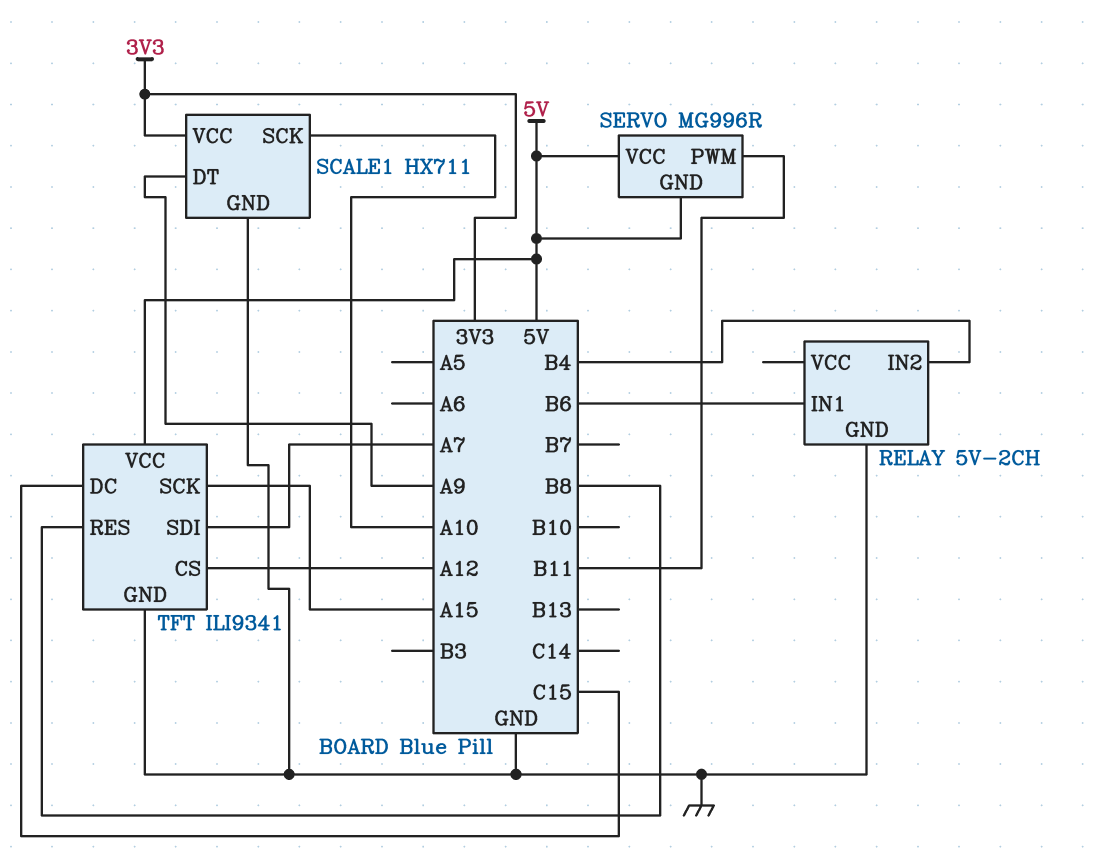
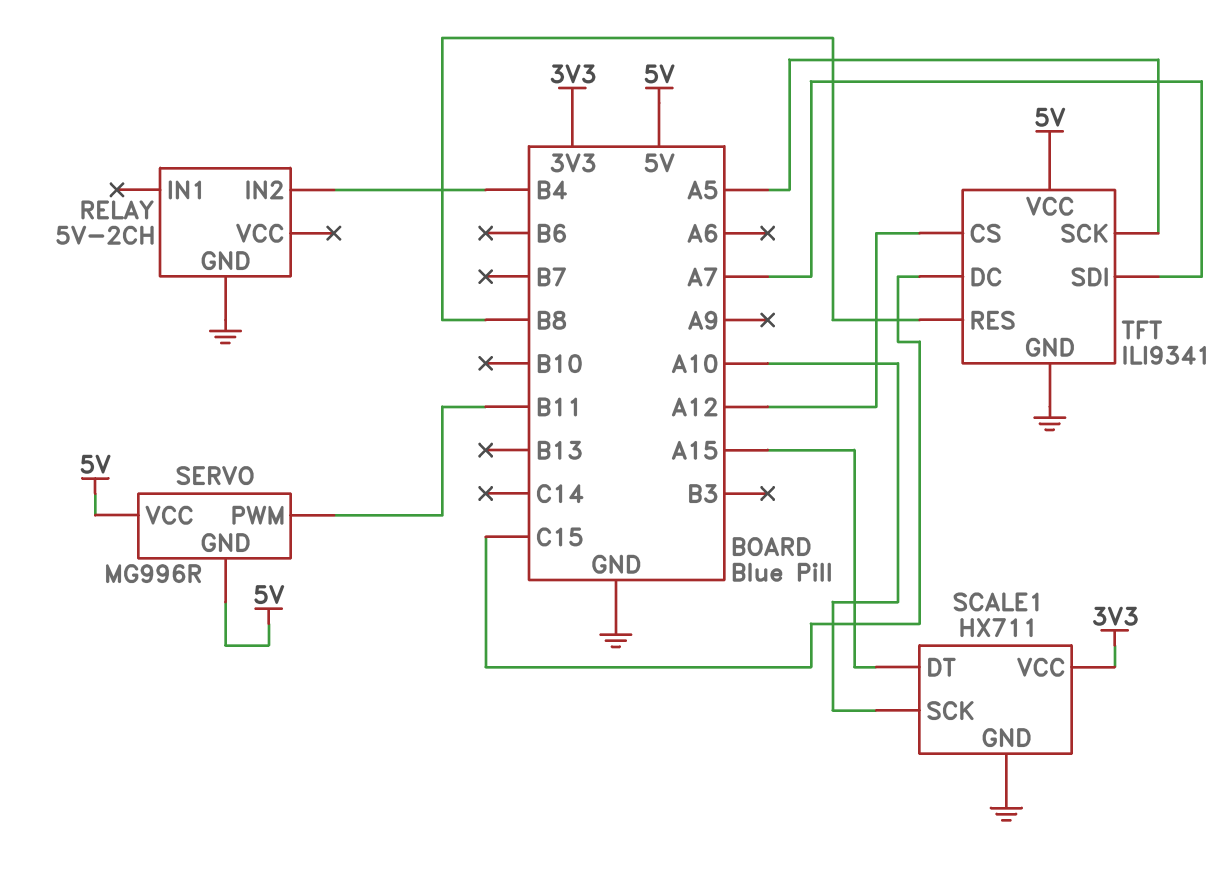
RELAY pin IN1: B6 -> none
SCALE1 pin DT: A9 -> A15
TFT pin SCK: A15 -> A5

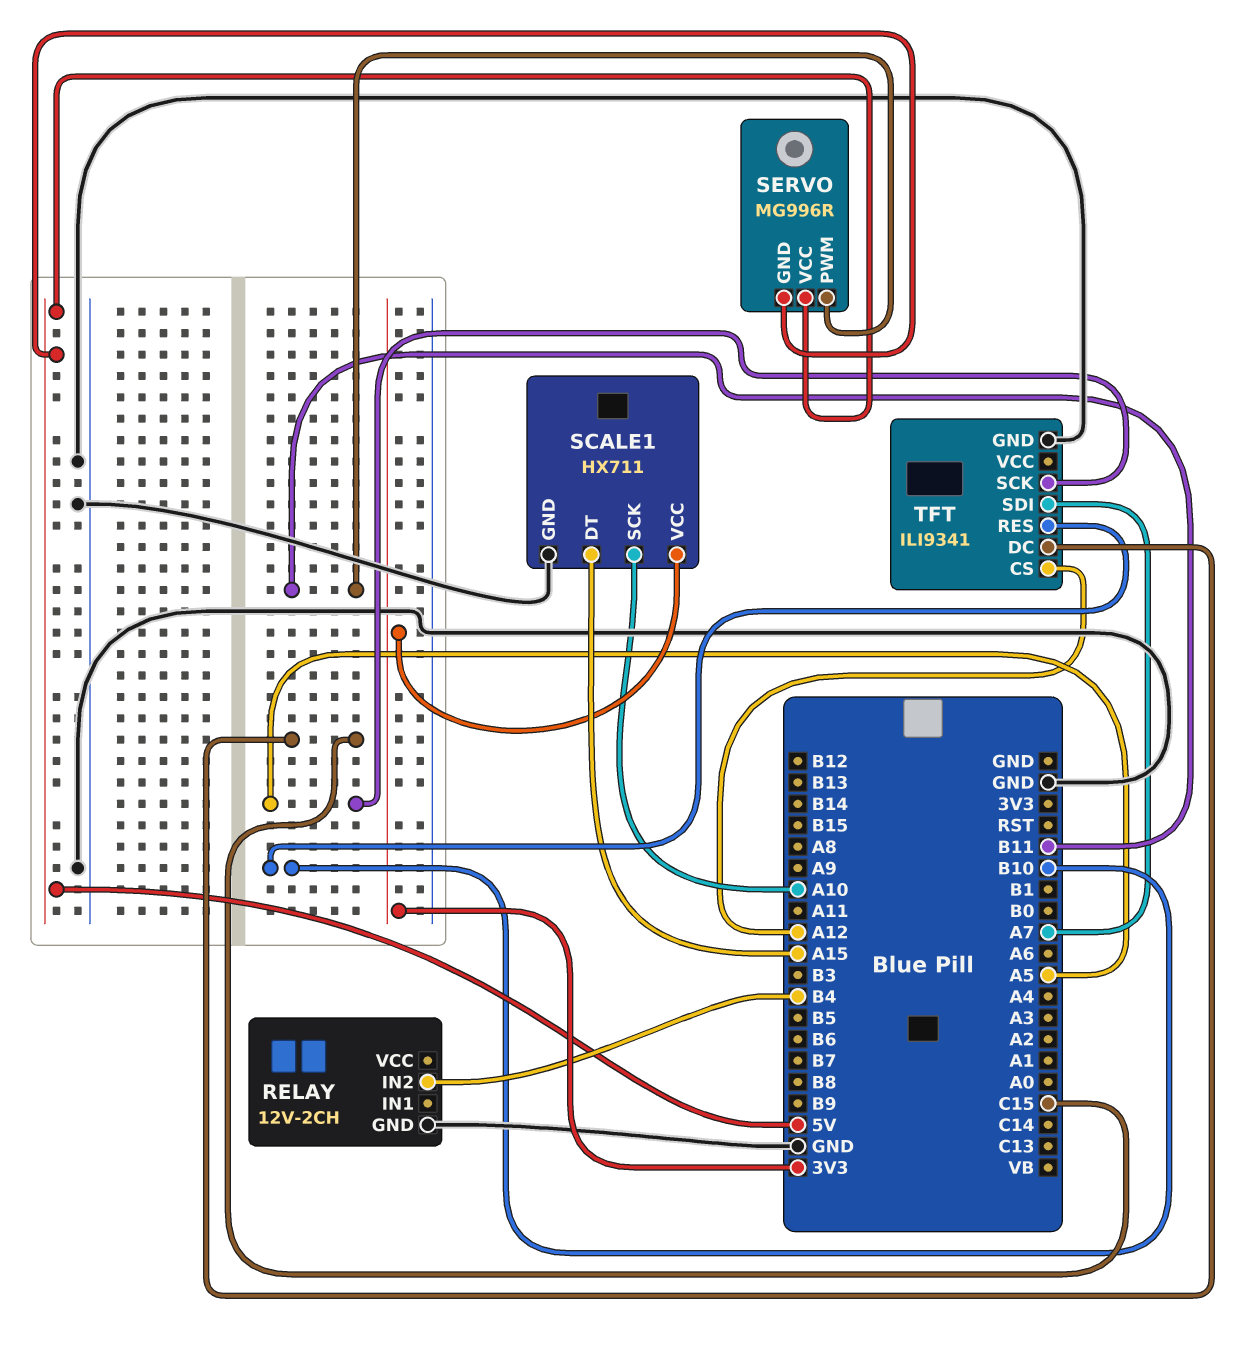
RELAY: 5V-2CH -> 12V-2CH
TFT pin RES: B8 -> B10
TFT pin VCC: 5V -> none

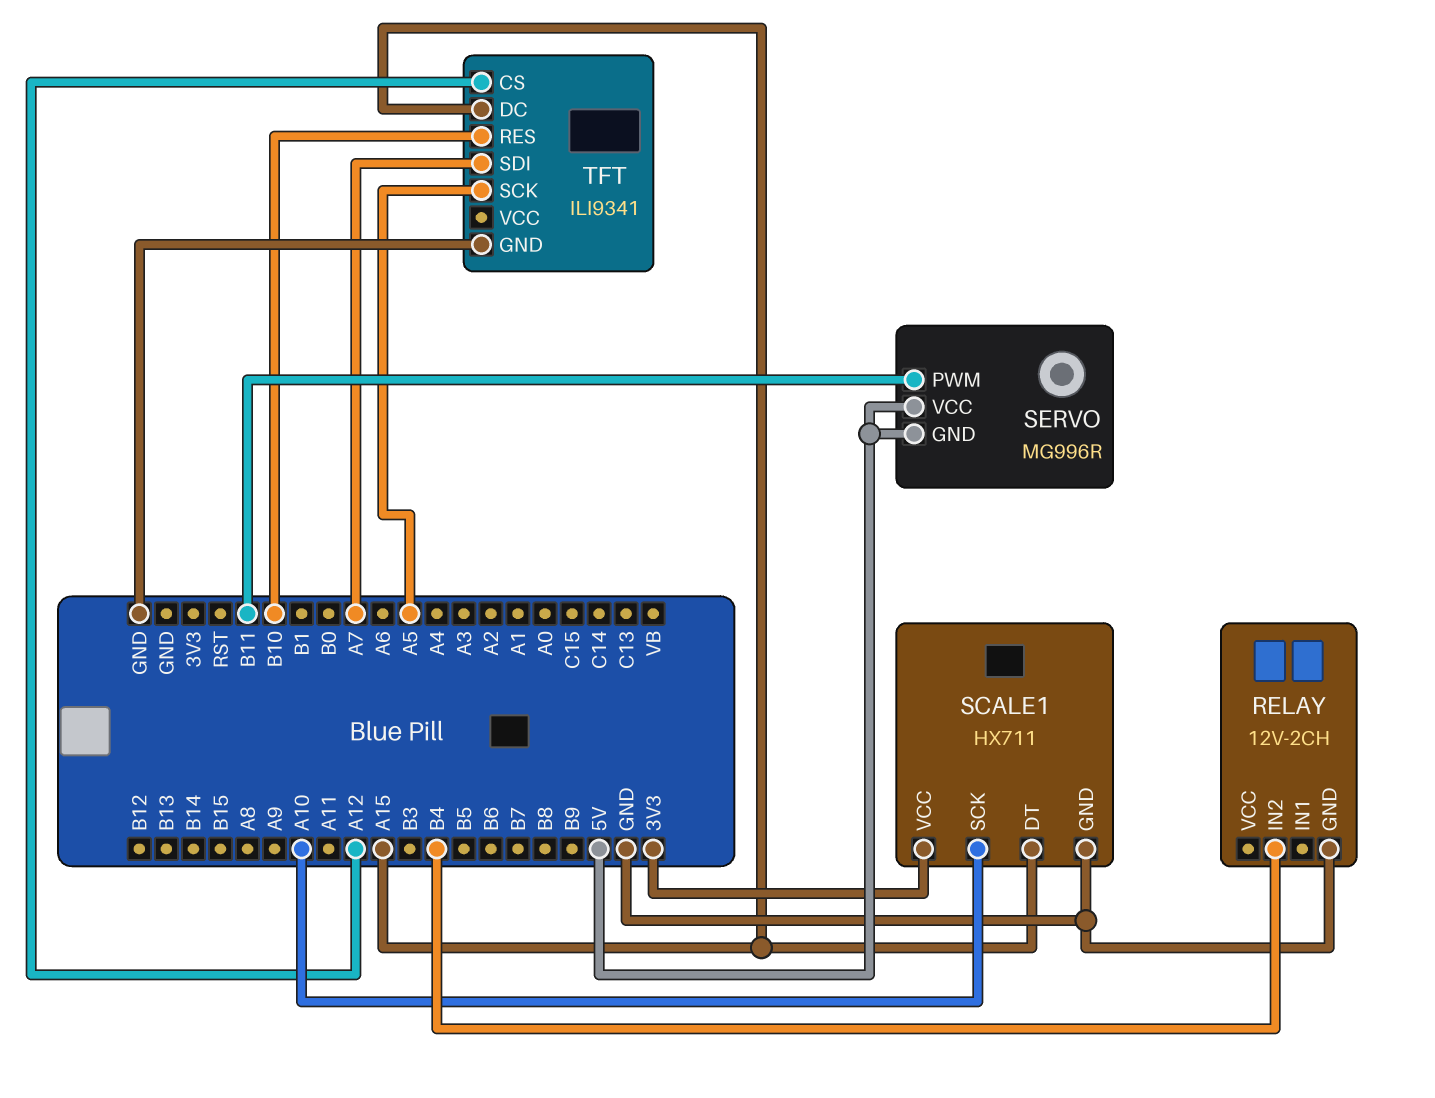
TFT pin DC: C15 -> A15

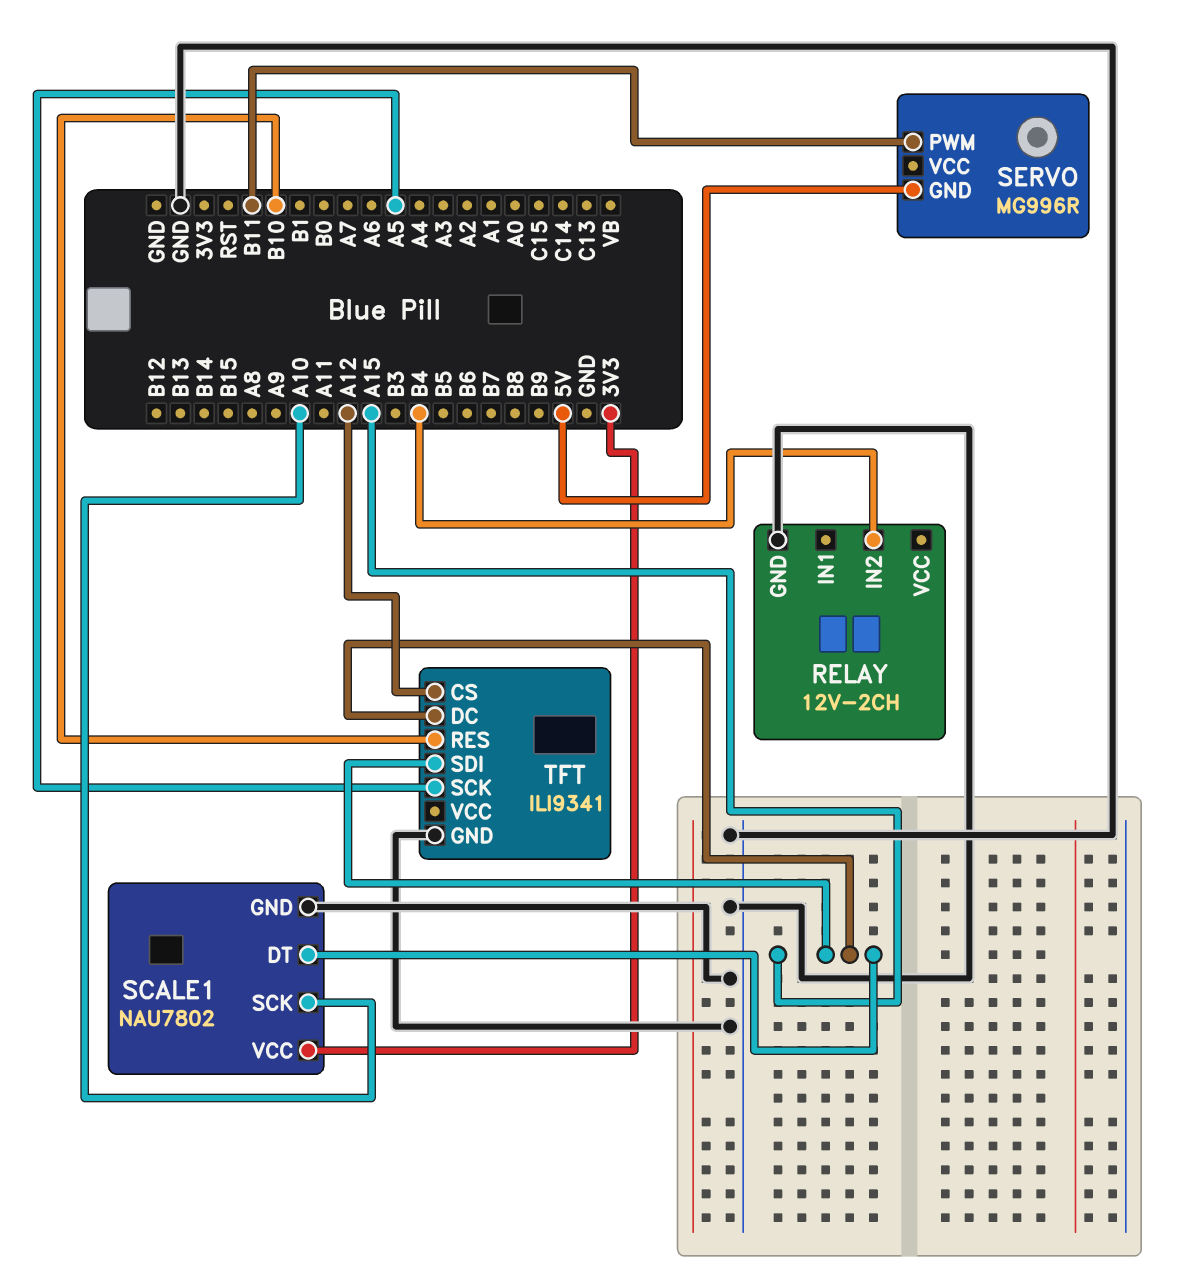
SCALE1: HX711 -> NAU7802
SERVO pin VCC: 5V -> none
TFT pin SDI: A7 -> A15

